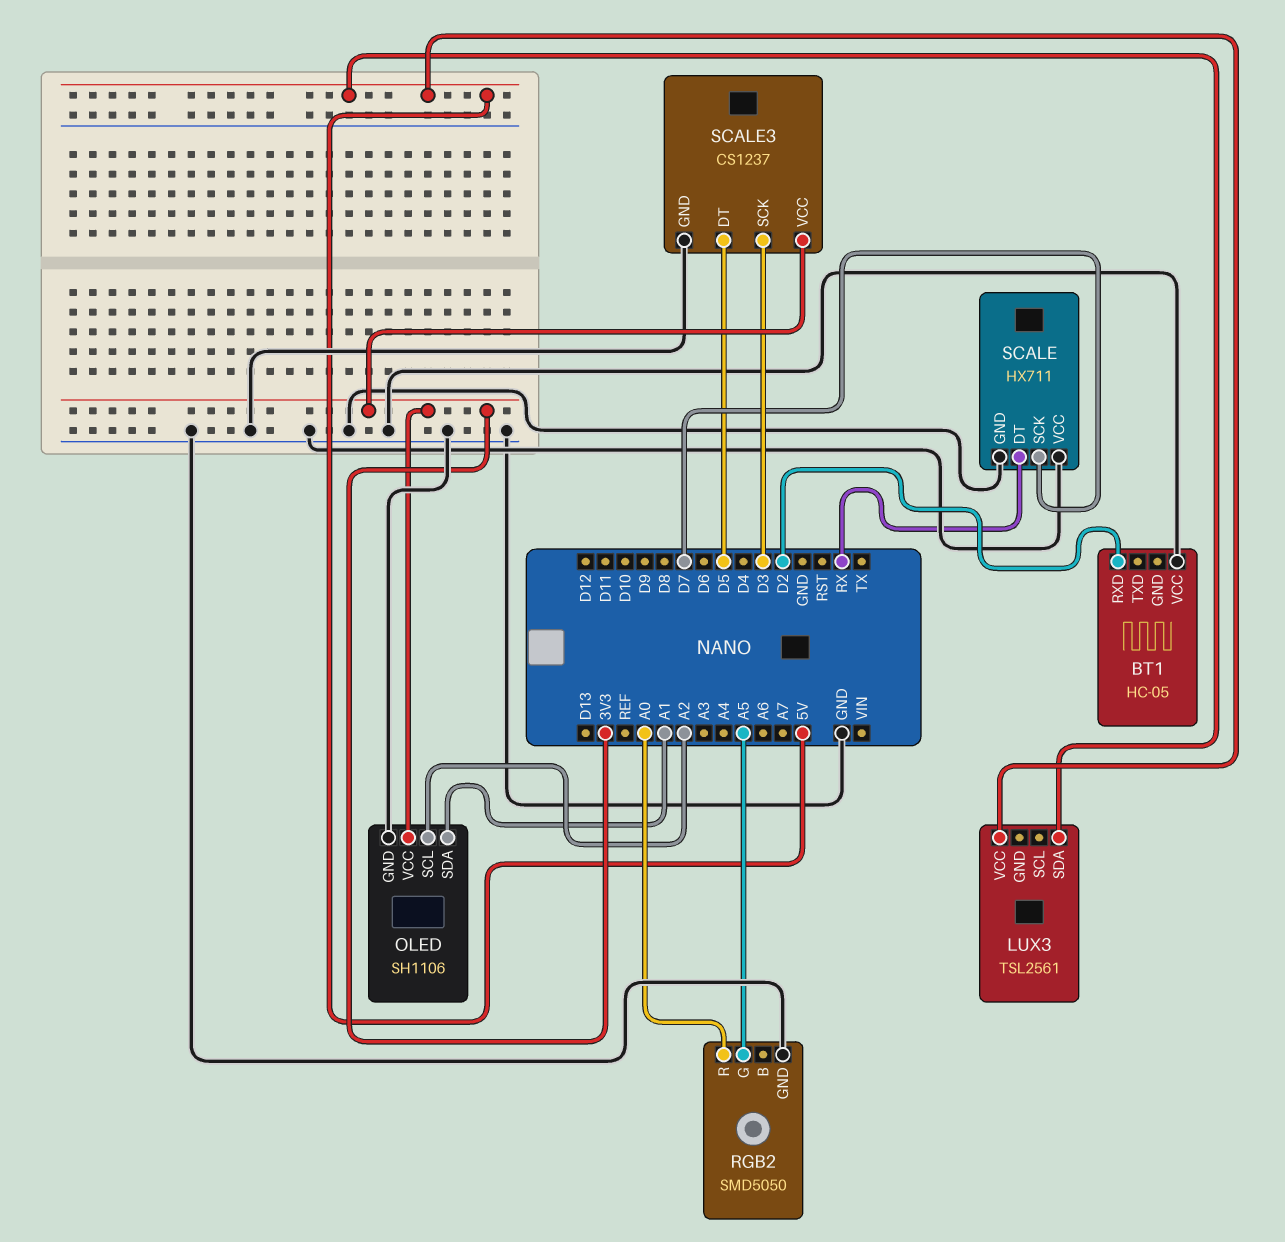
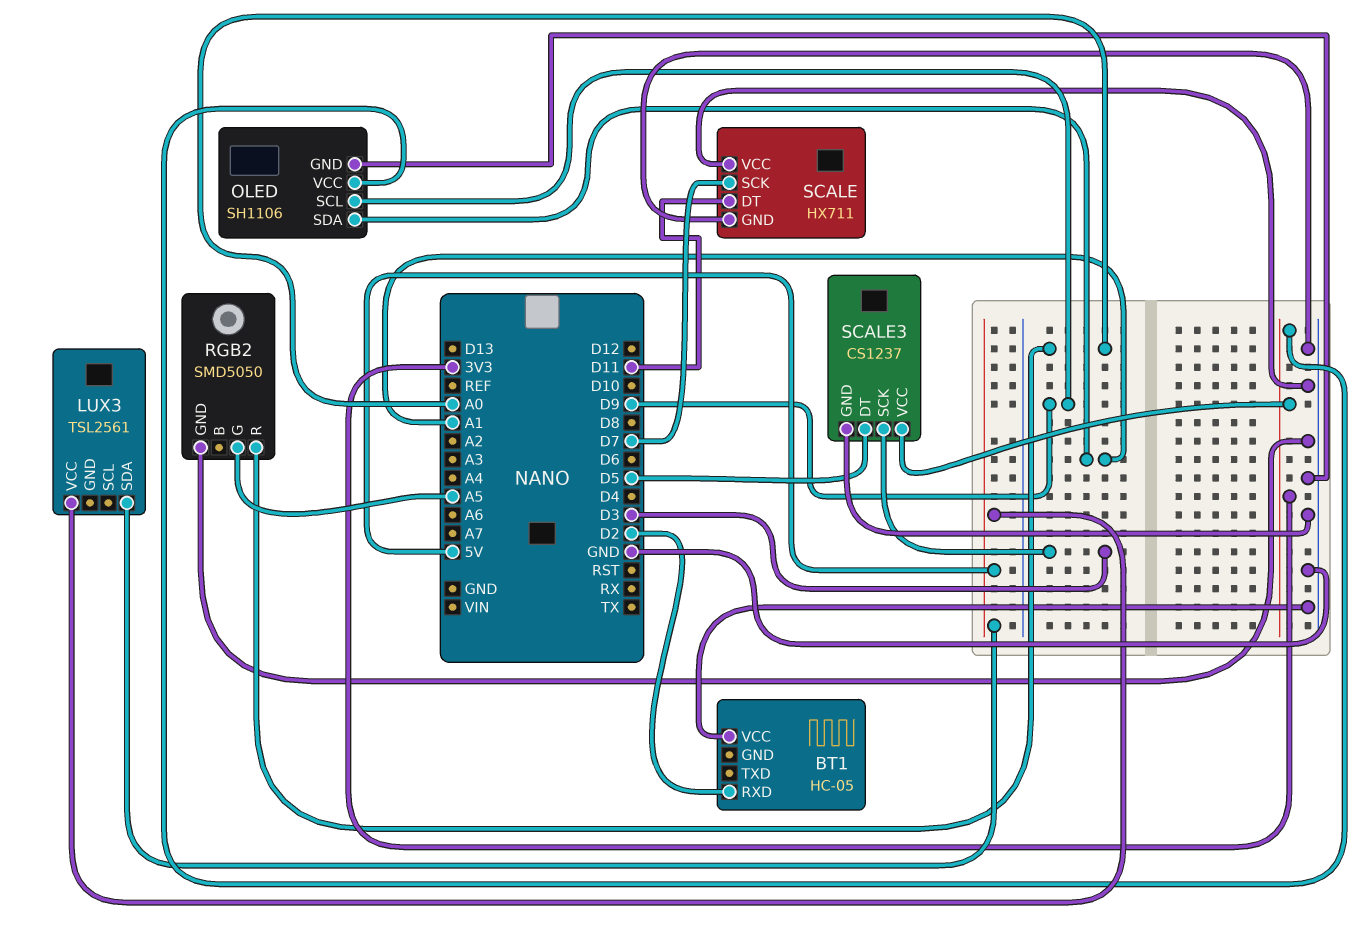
OLED pin SCL: A2 -> D9
SCALE pin DT: RX -> D11

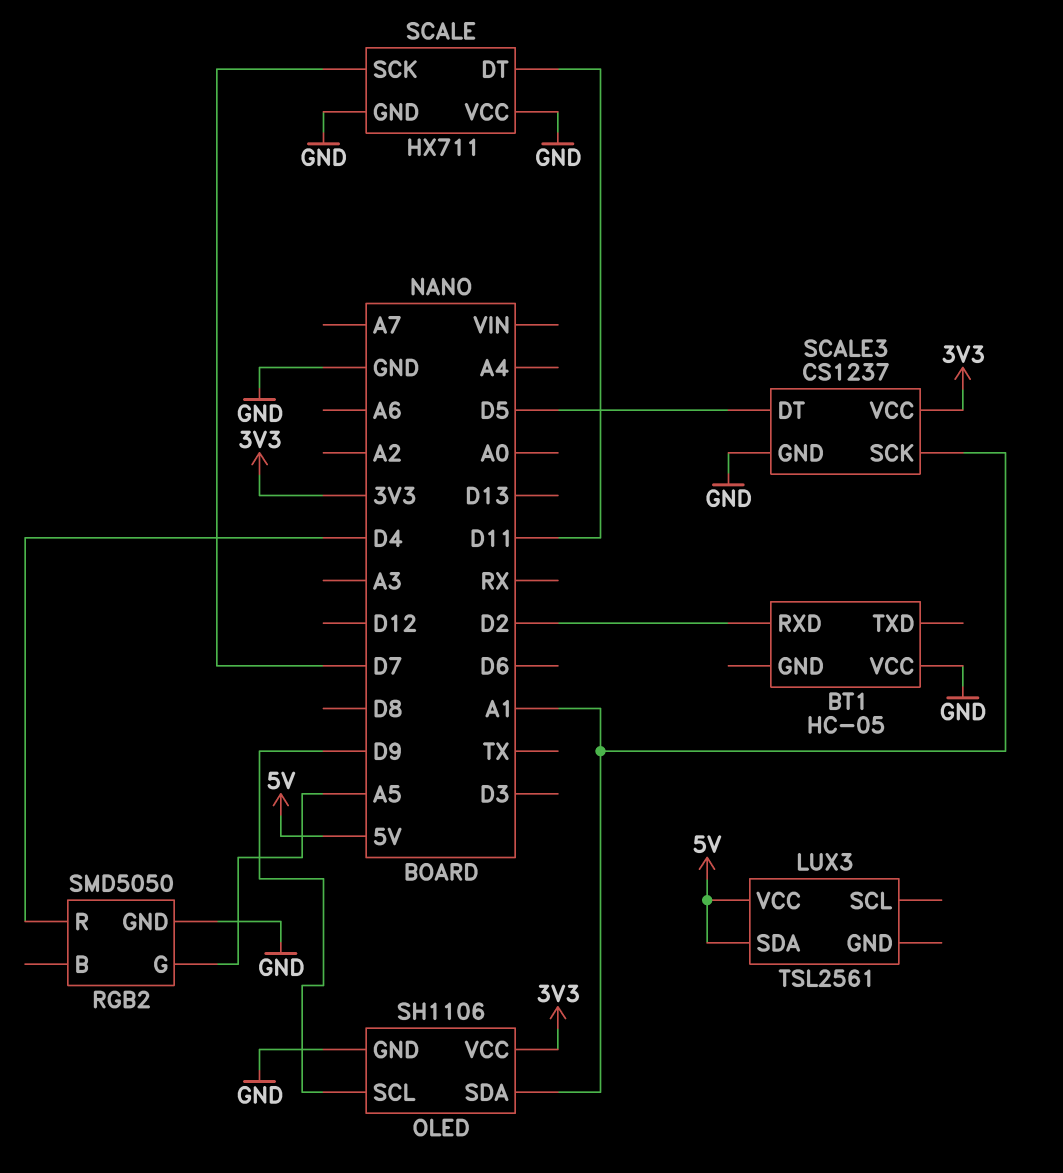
RGB2 pin R: A0 -> D4
SCALE3 pin SCK: D3 -> A1

